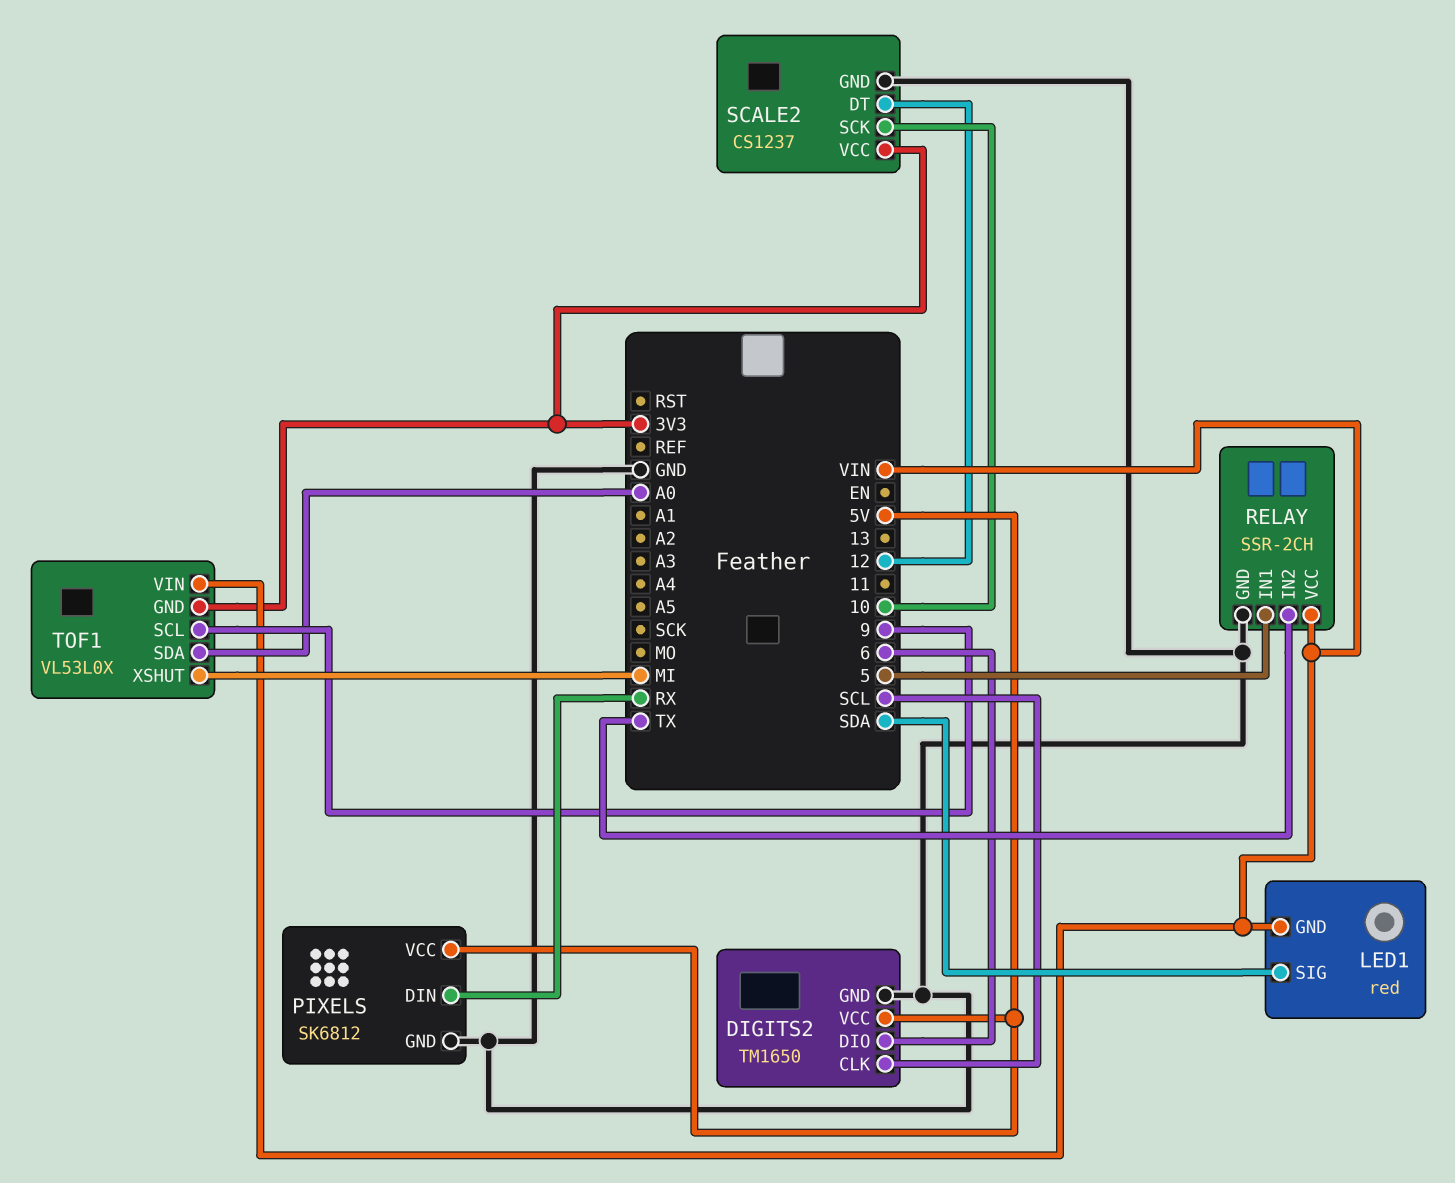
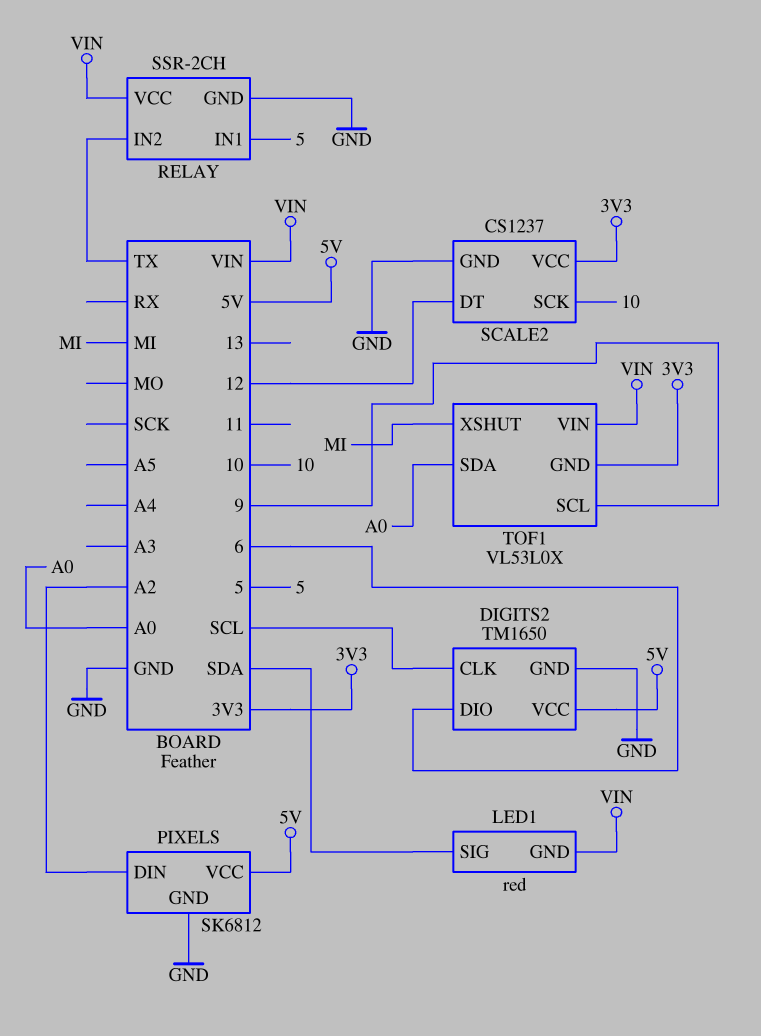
PIXELS pin DIN: RX -> A2

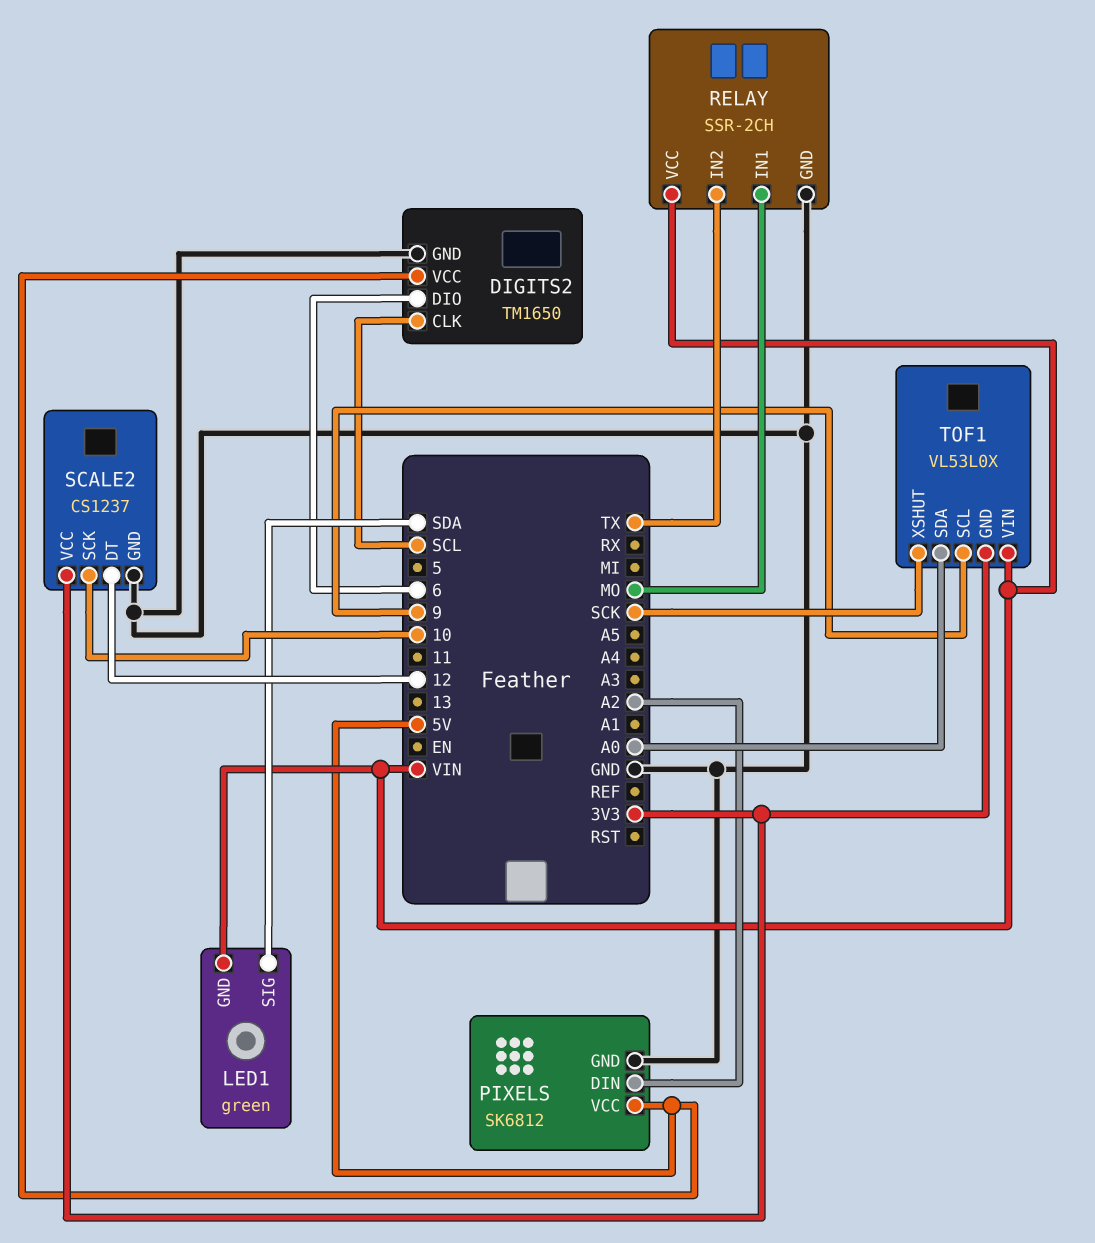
LED1: red -> green
RELAY pin IN1: 5 -> MO
TOF1 pin XSHUT: MI -> SCK

